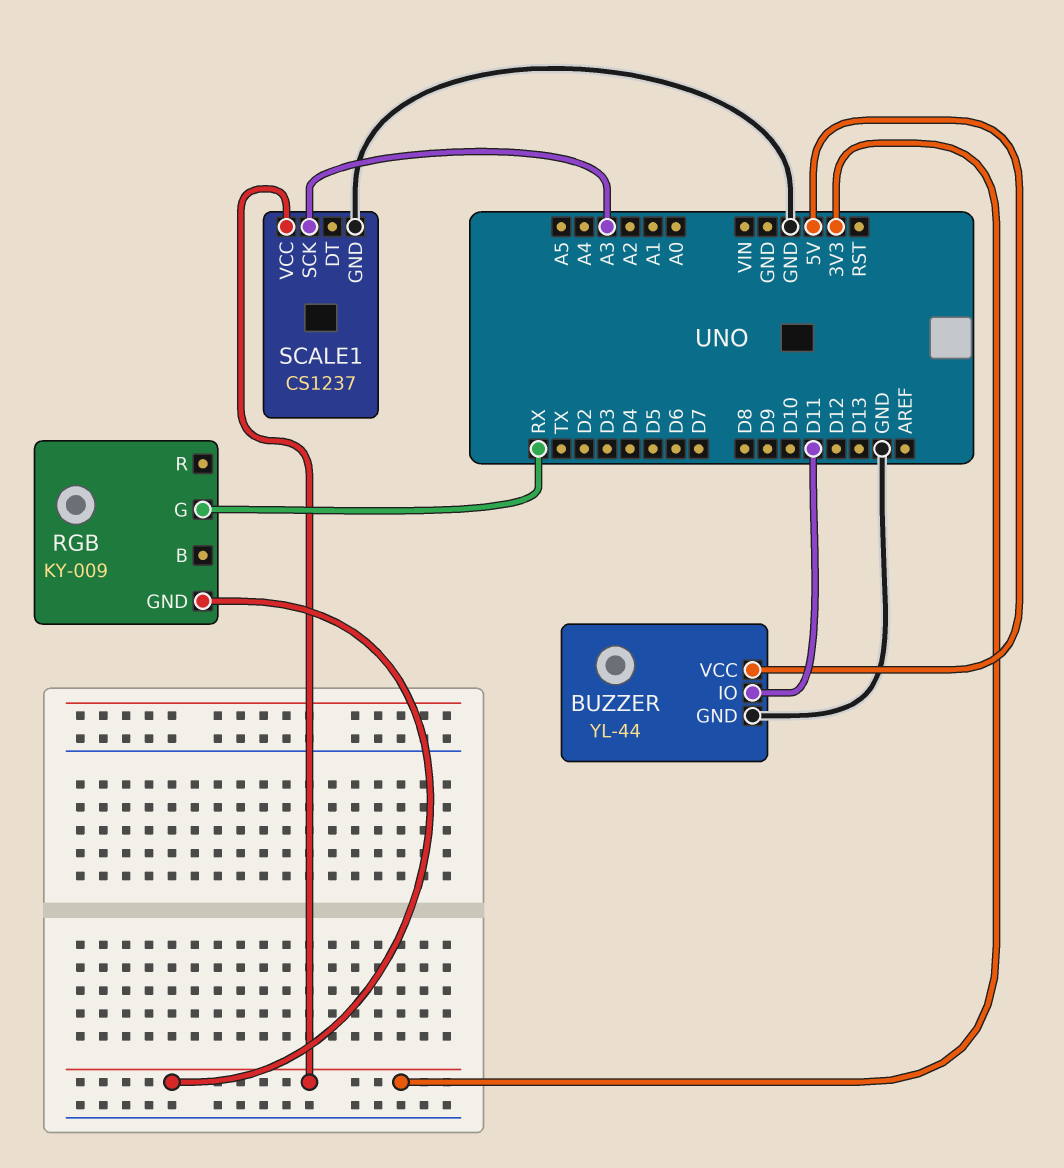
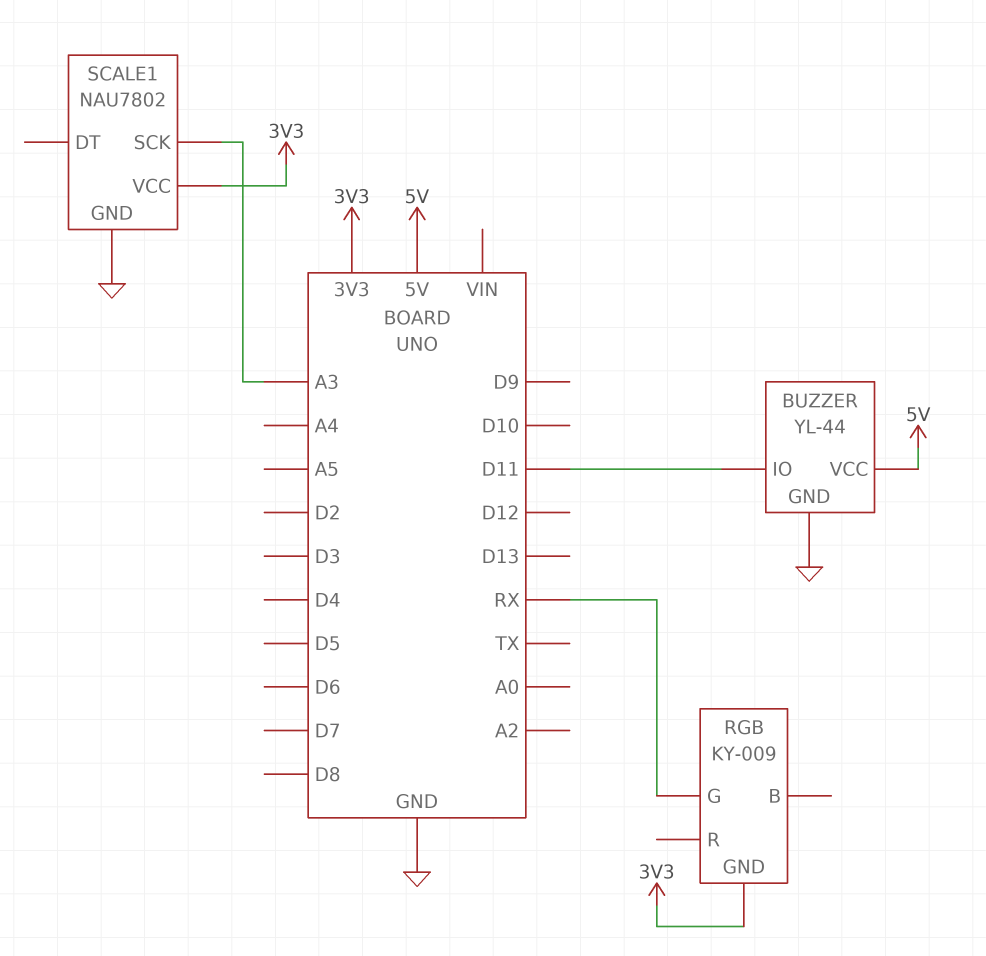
SCALE1: CS1237 -> NAU7802

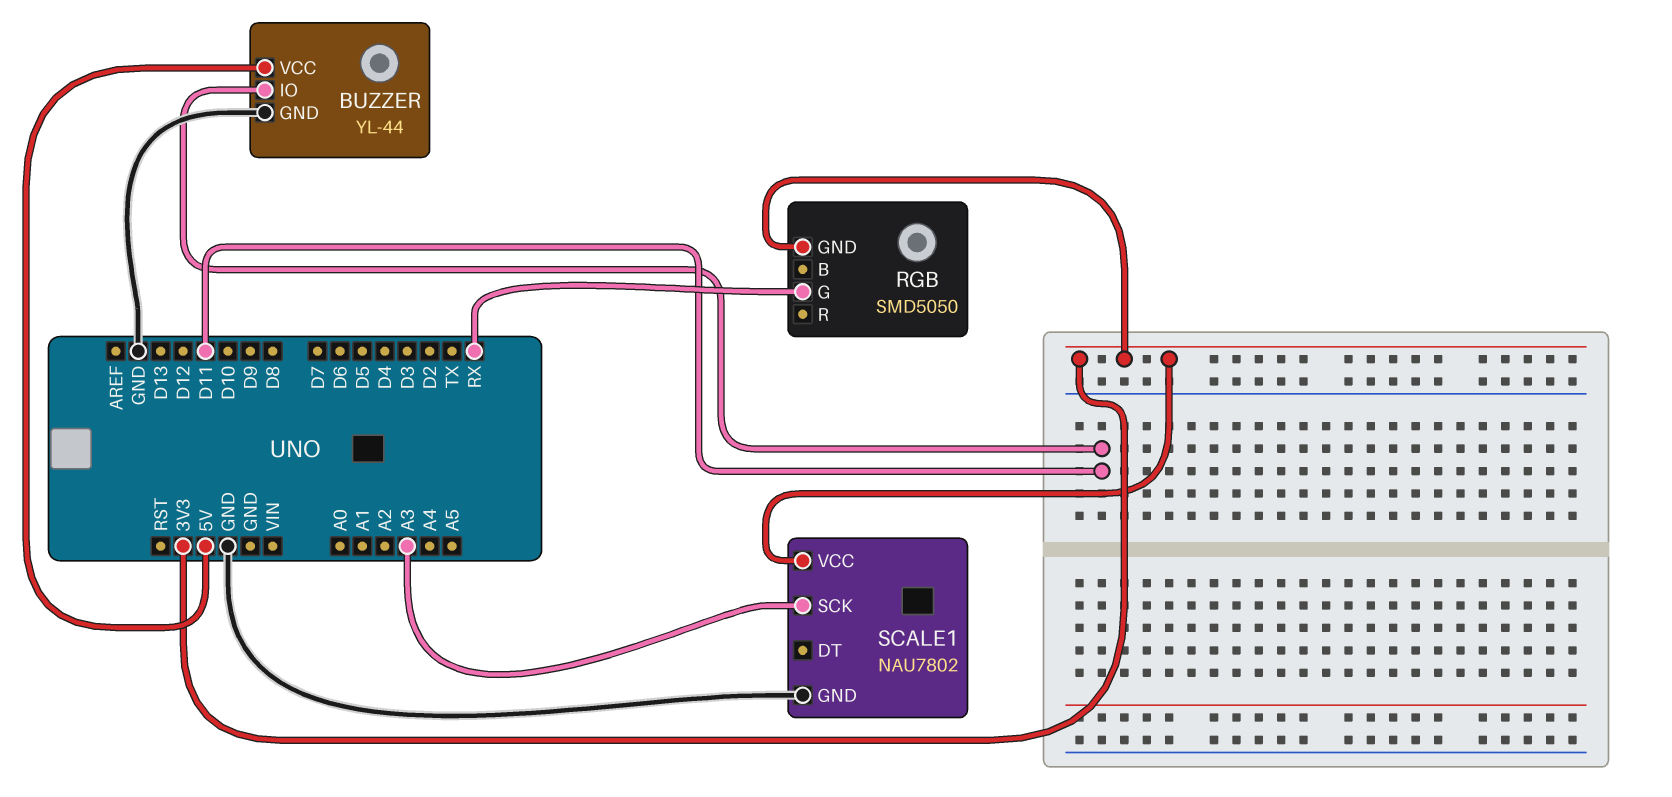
RGB: KY-009 -> SMD5050

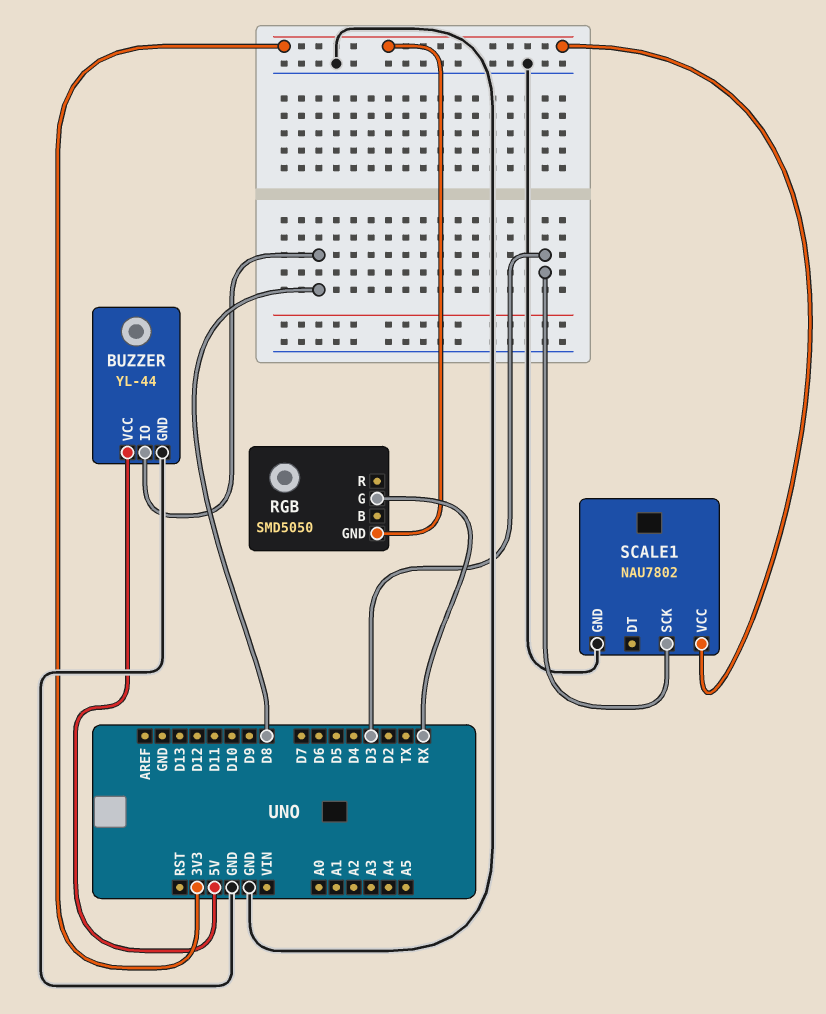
BUZZER pin IO: D11 -> D8
SCALE1 pin SCK: A3 -> D3

